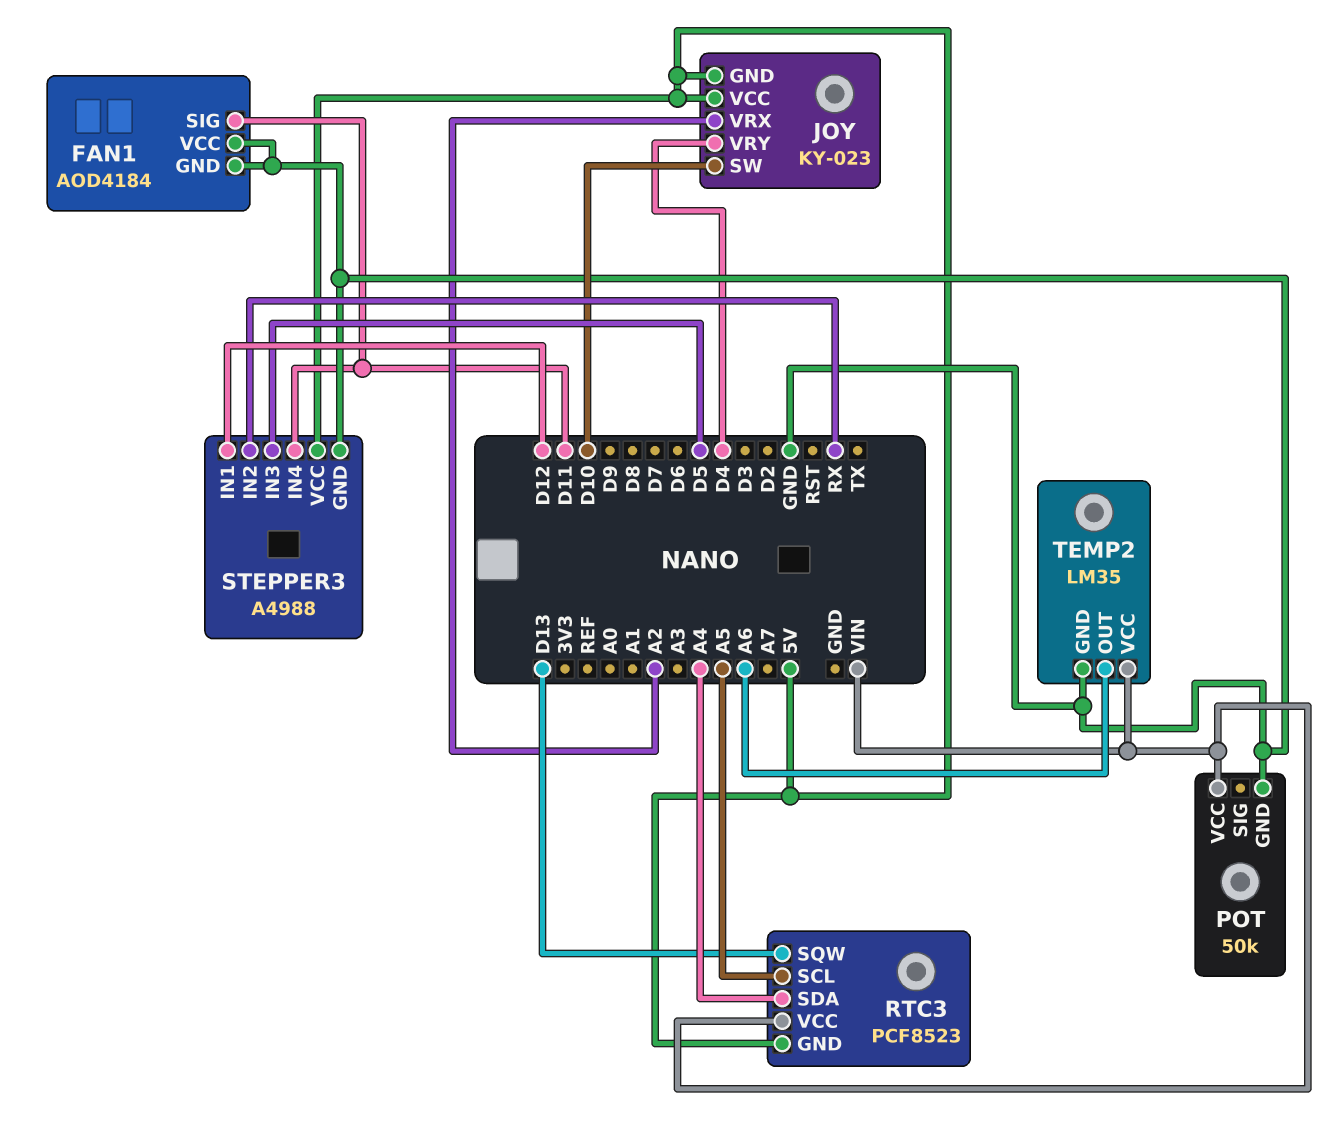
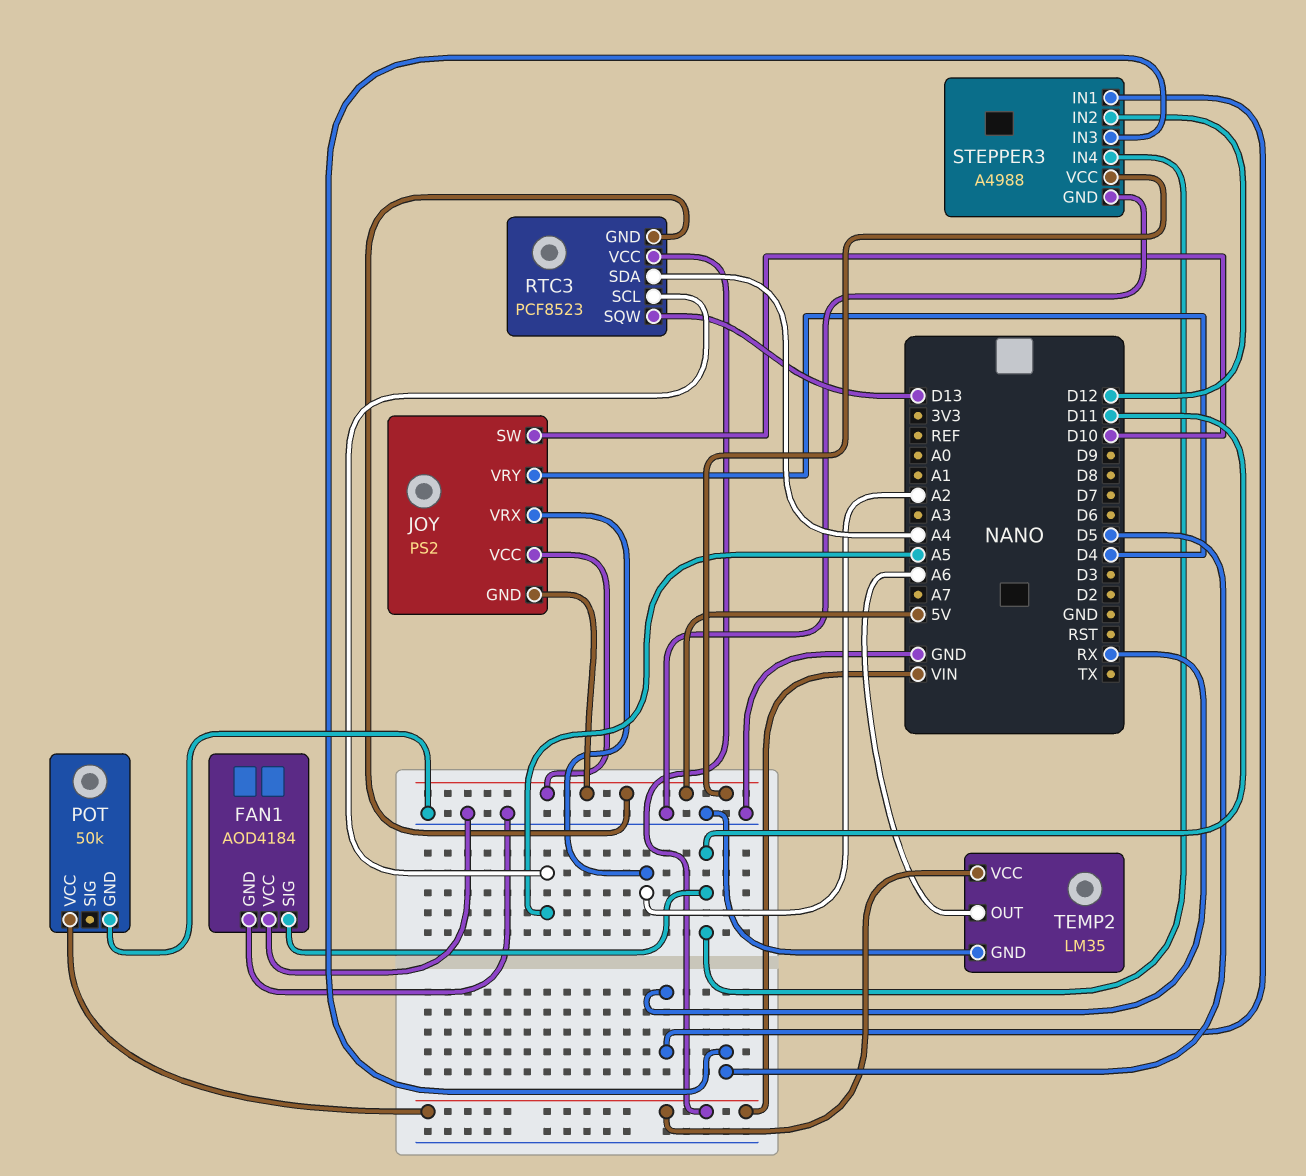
JOY: KY-023 -> PS2
STEPPER3 pin IN1: D12 -> RX
STEPPER3 pin IN2: RX -> D12

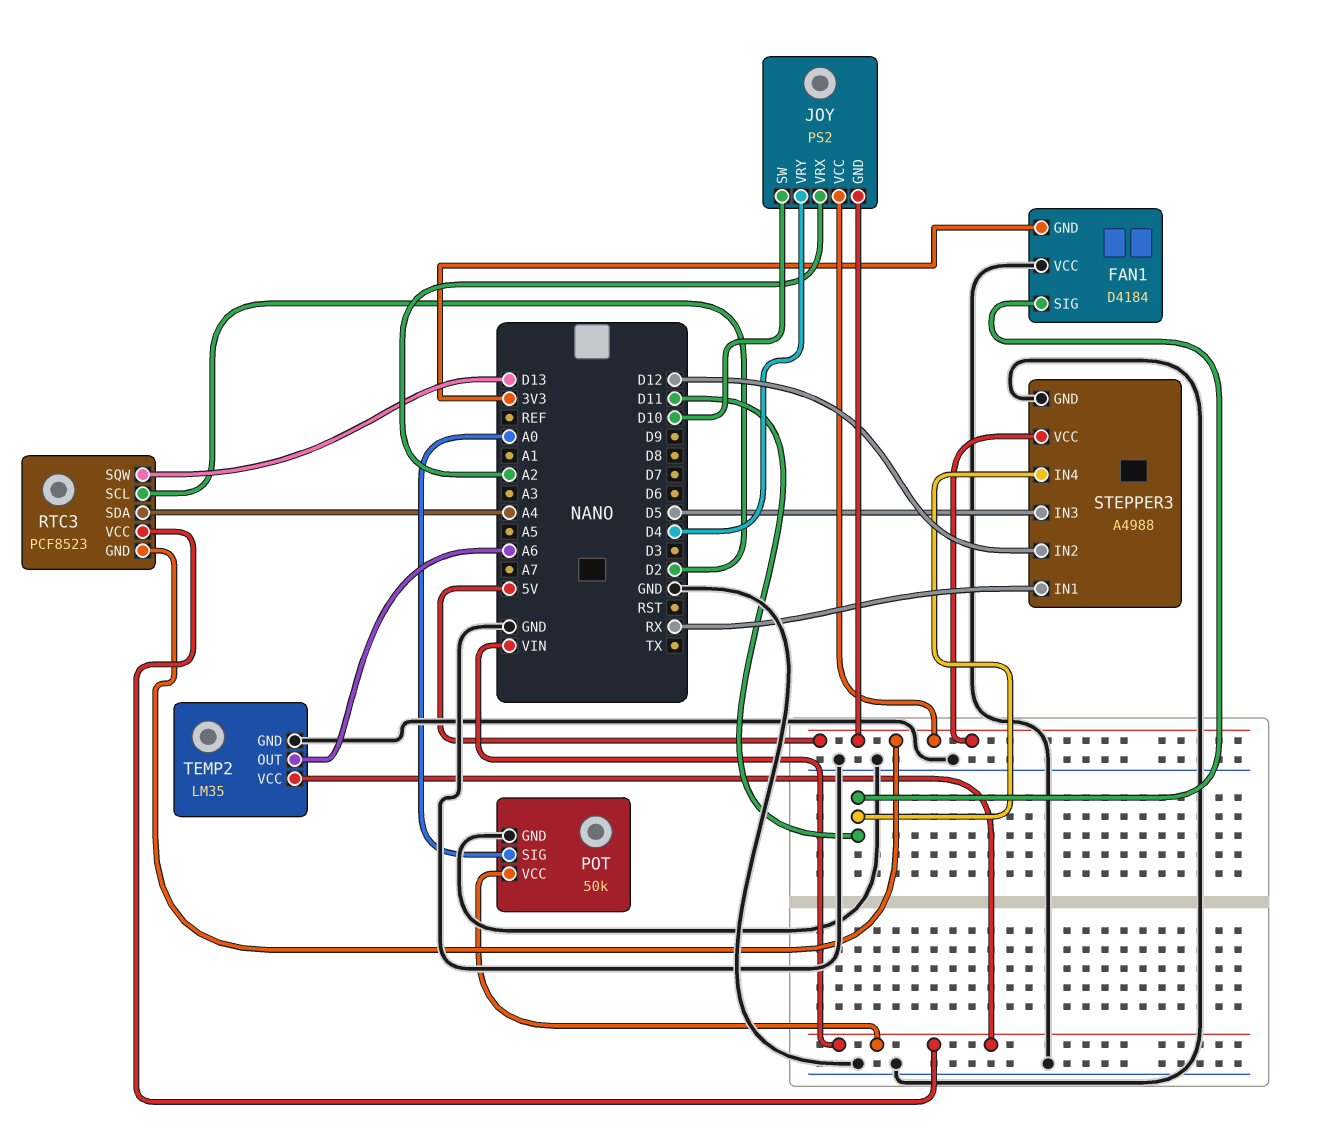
FAN1: AOD4184 -> D4184
FAN1 pin GND: GND -> 3V3
POT pin SIG: none -> A0
RTC3 pin SCL: A5 -> D2

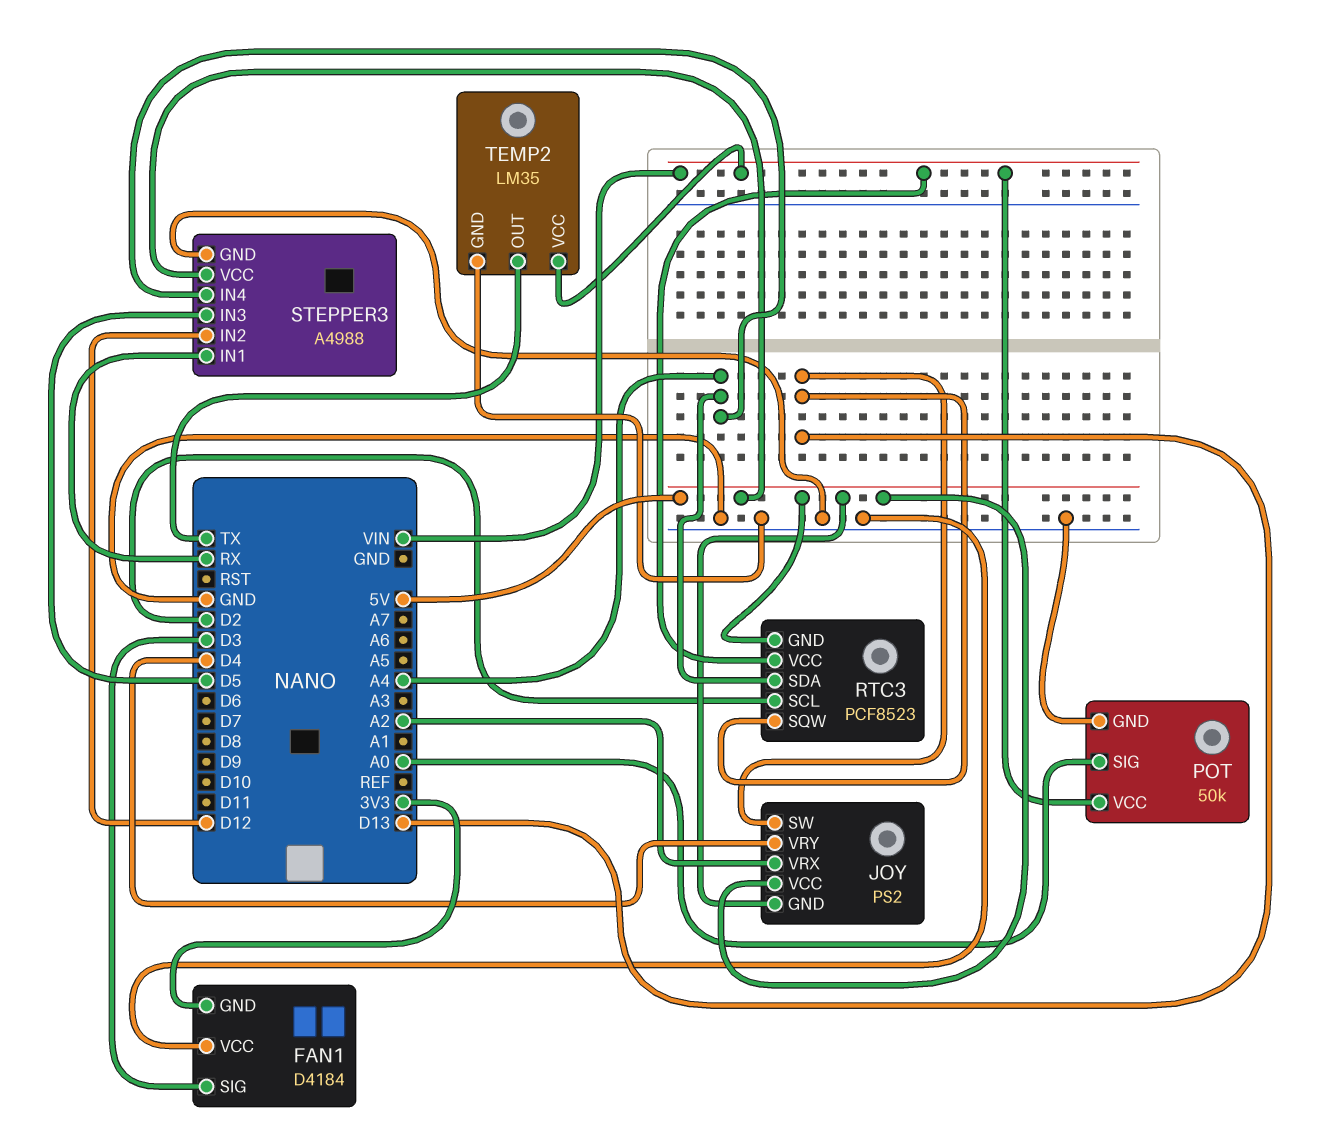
FAN1 pin SIG: D11 -> D3
JOY pin SW: D10 -> D13
STEPPER3 pin IN4: D11 -> A4
TEMP2 pin OUT: A6 -> TX

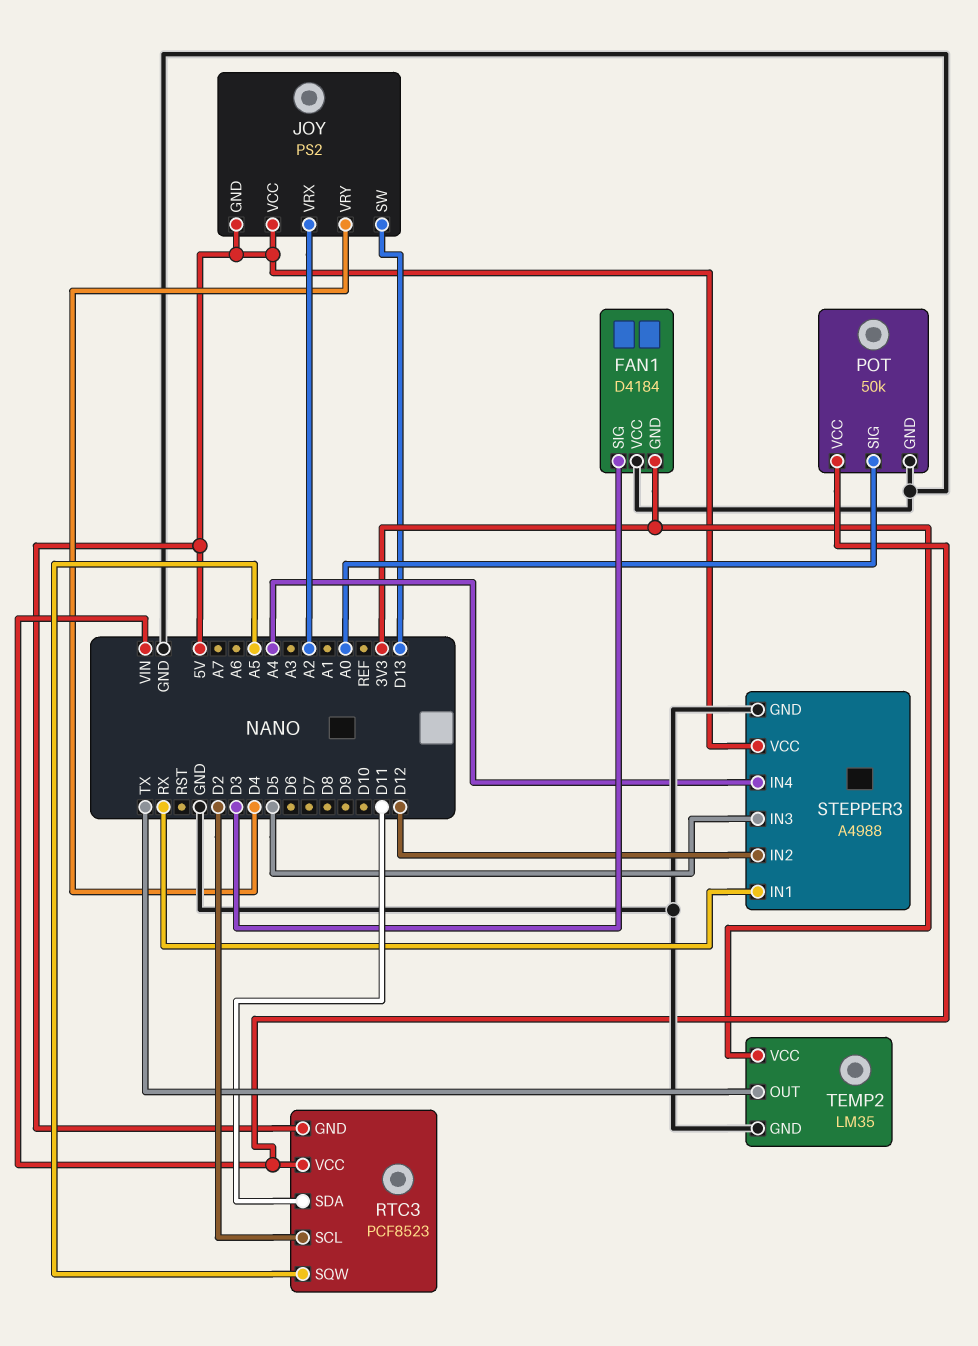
RTC3 pin SDA: A4 -> D11
RTC3 pin SQW: D13 -> A5
TEMP2 pin VCC: VIN -> 3V3

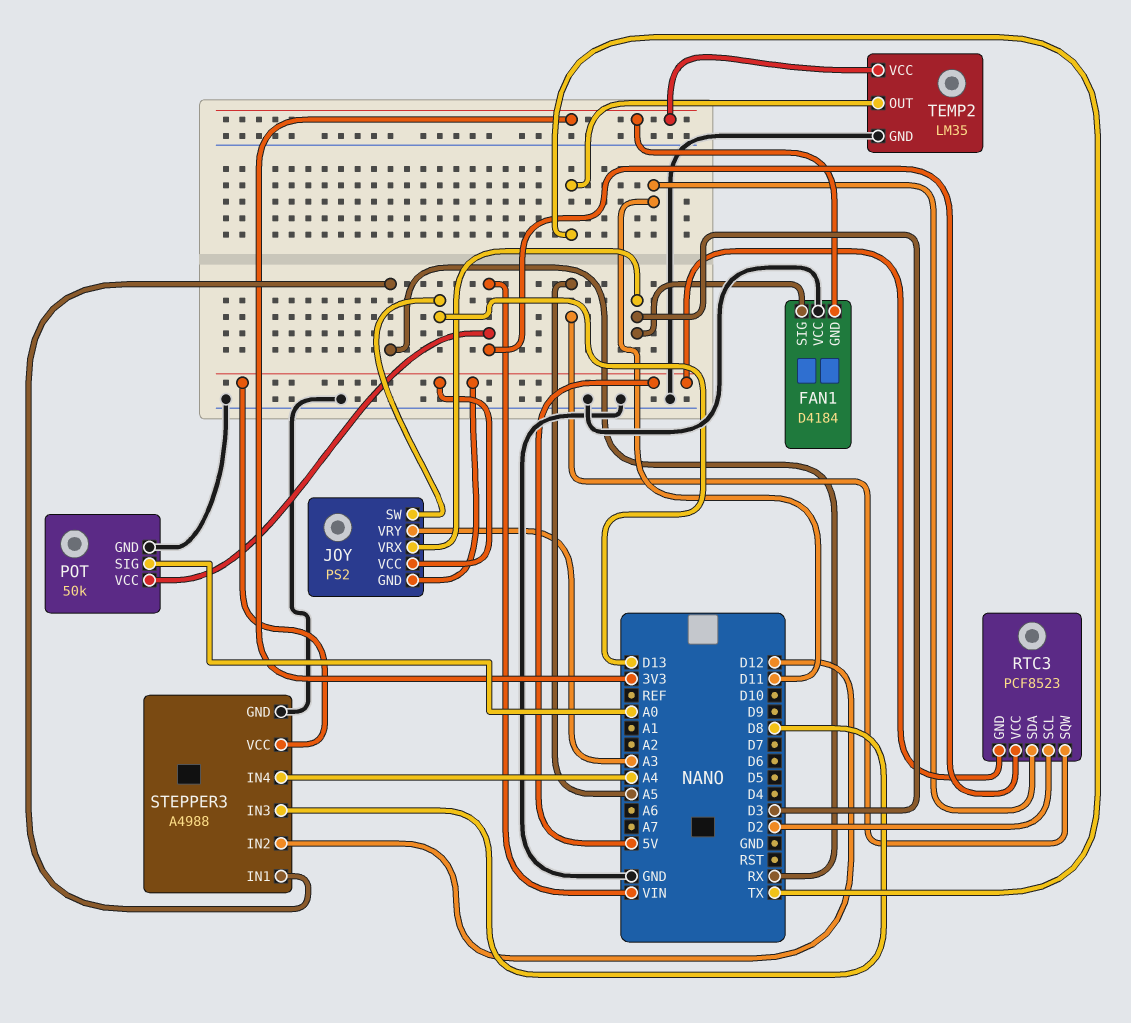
JOY pin VRX: A2 -> D3
JOY pin VRY: D4 -> A3
STEPPER3 pin IN3: D5 -> D8

